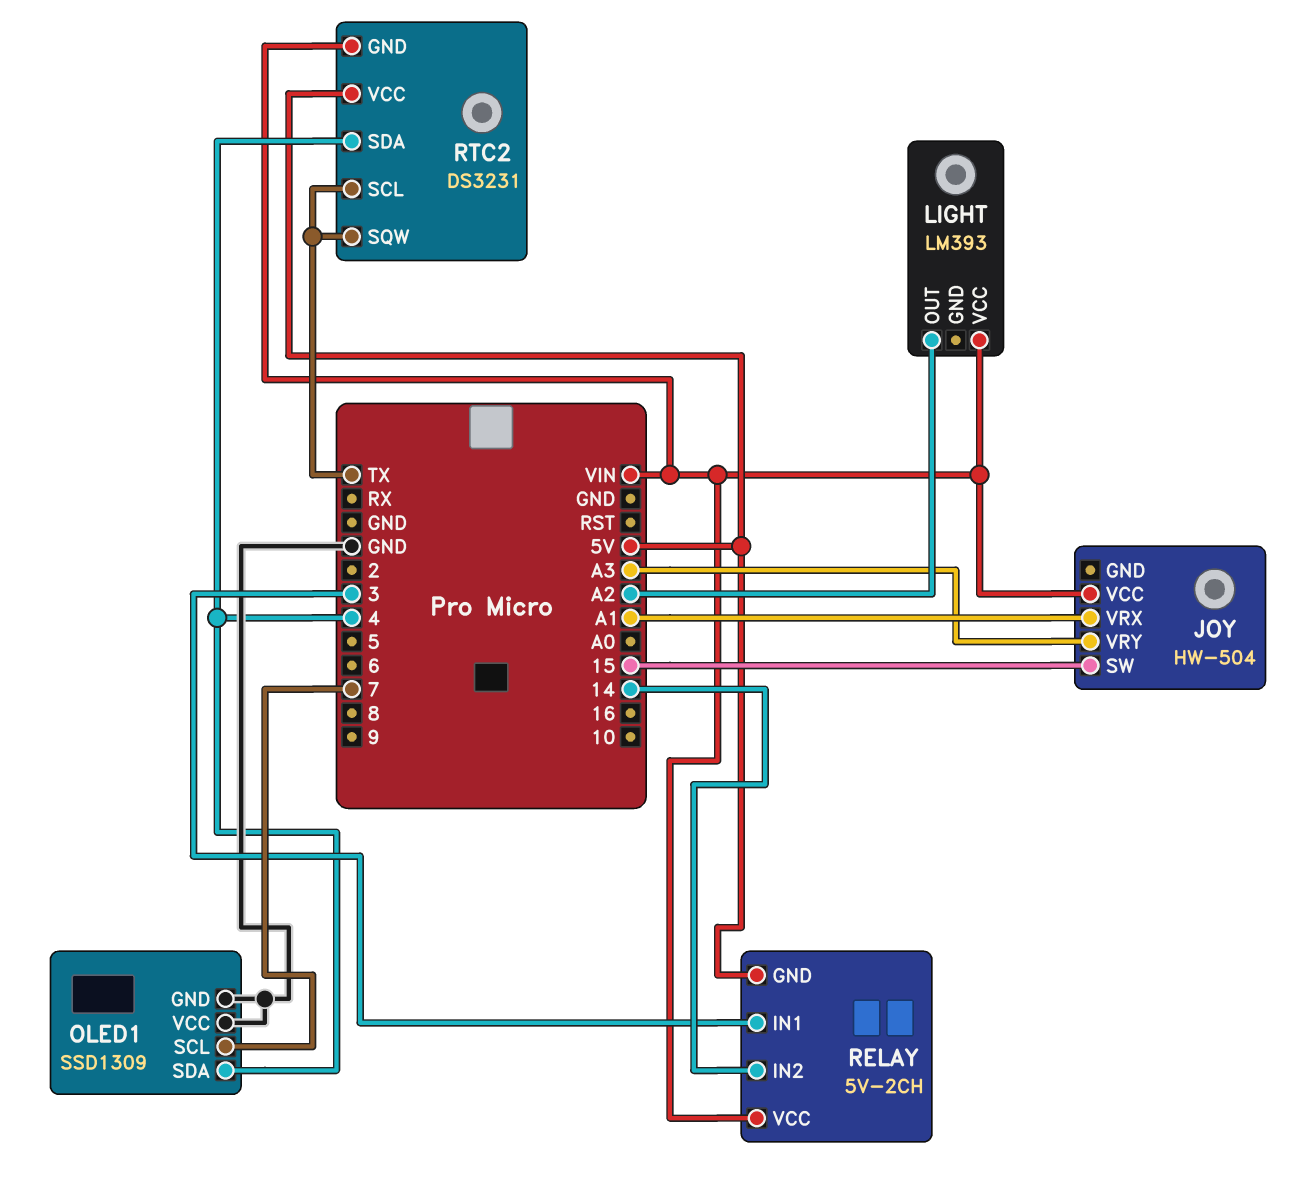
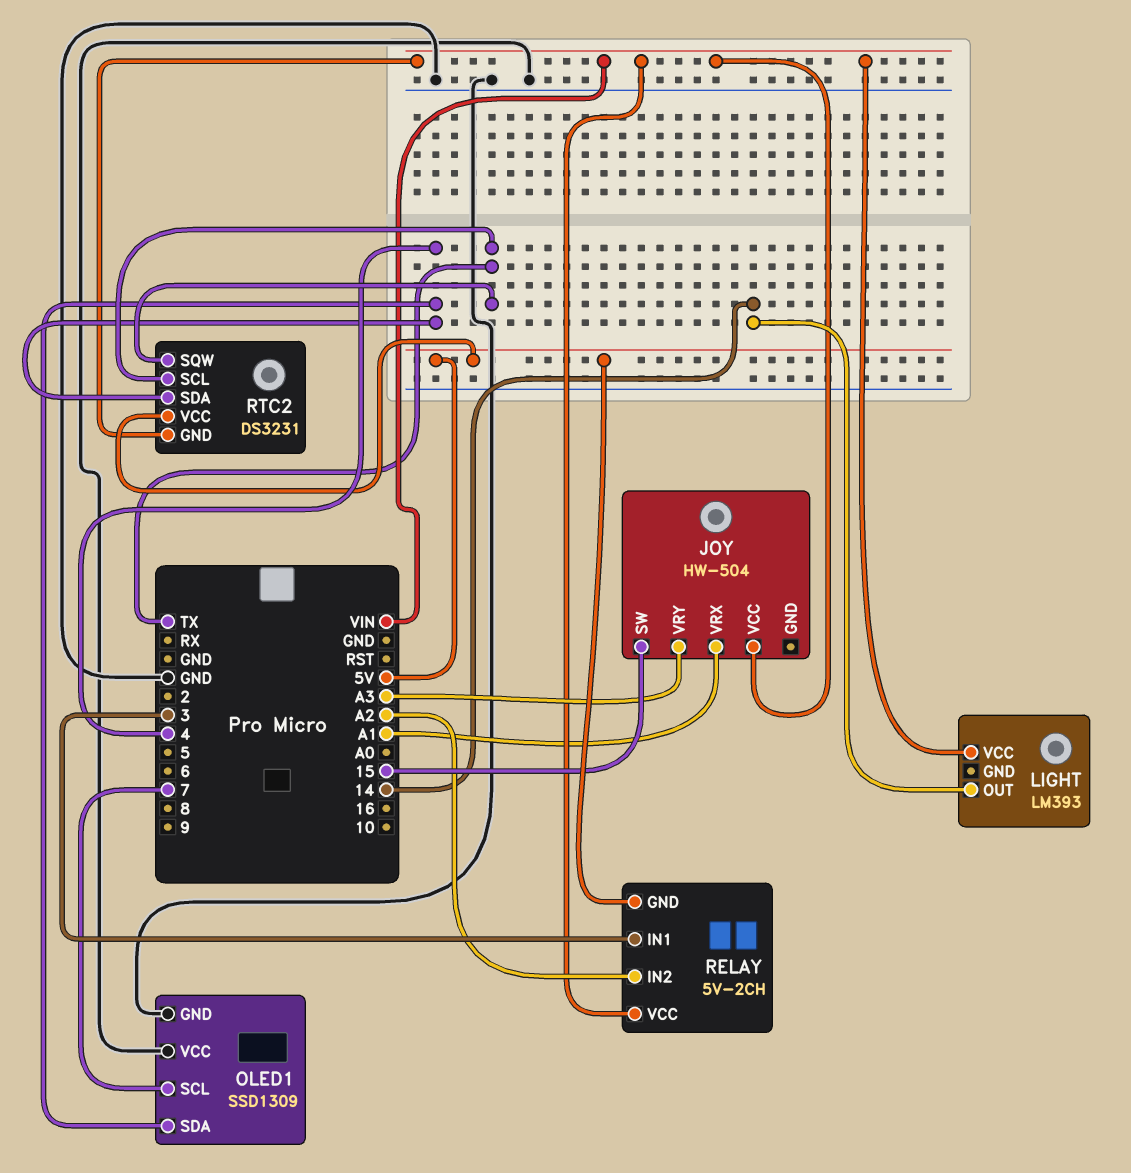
LIGHT pin OUT: A2 -> 14
RELAY pin IN2: 14 -> A2

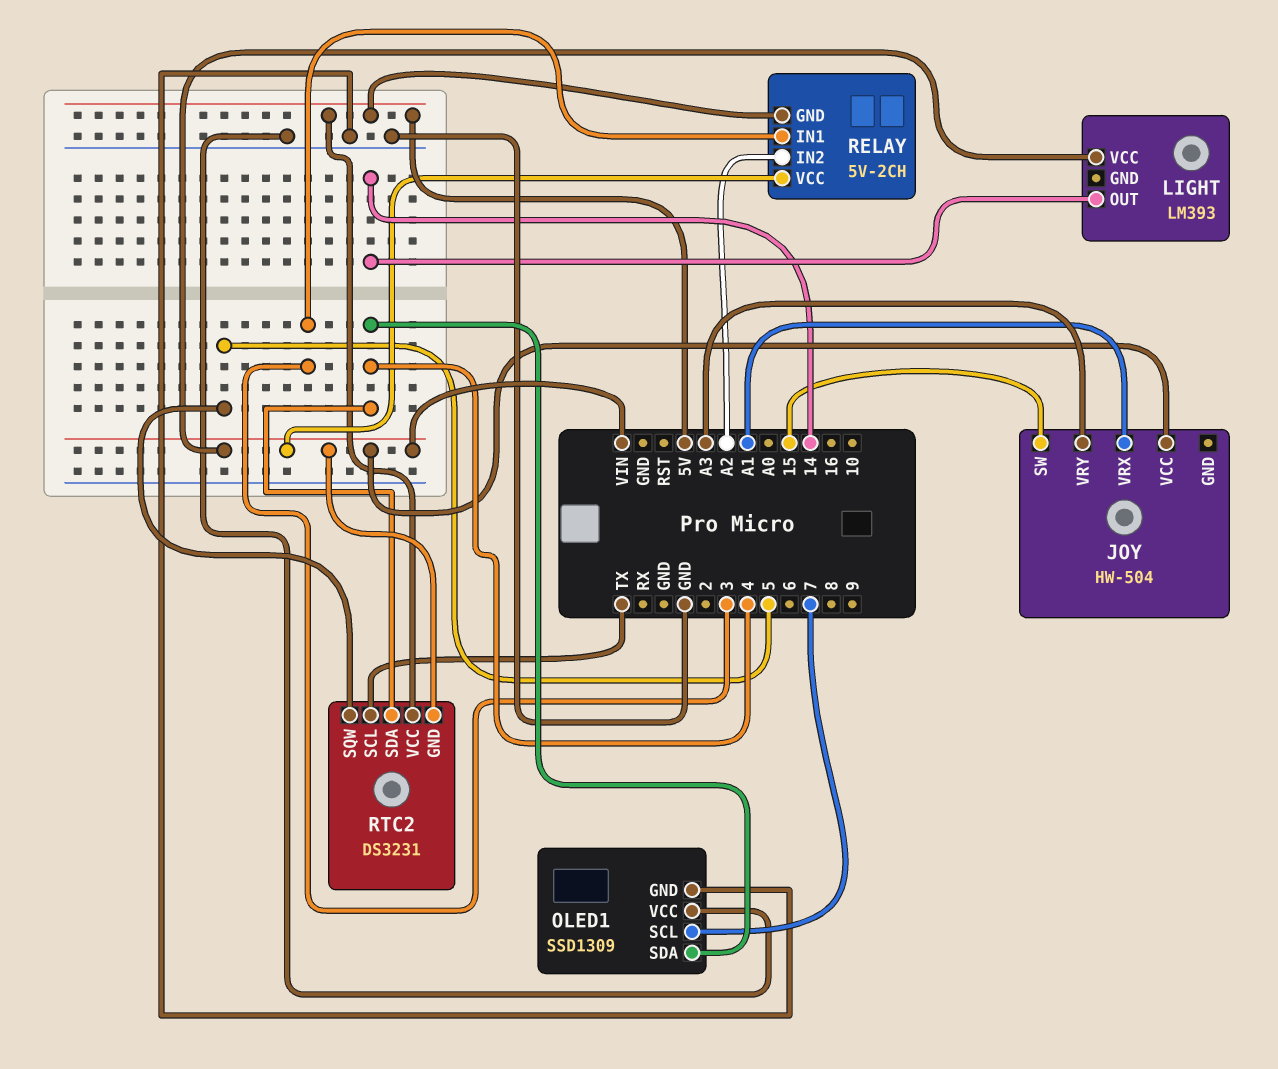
RTC2 pin SQW: TX -> 5

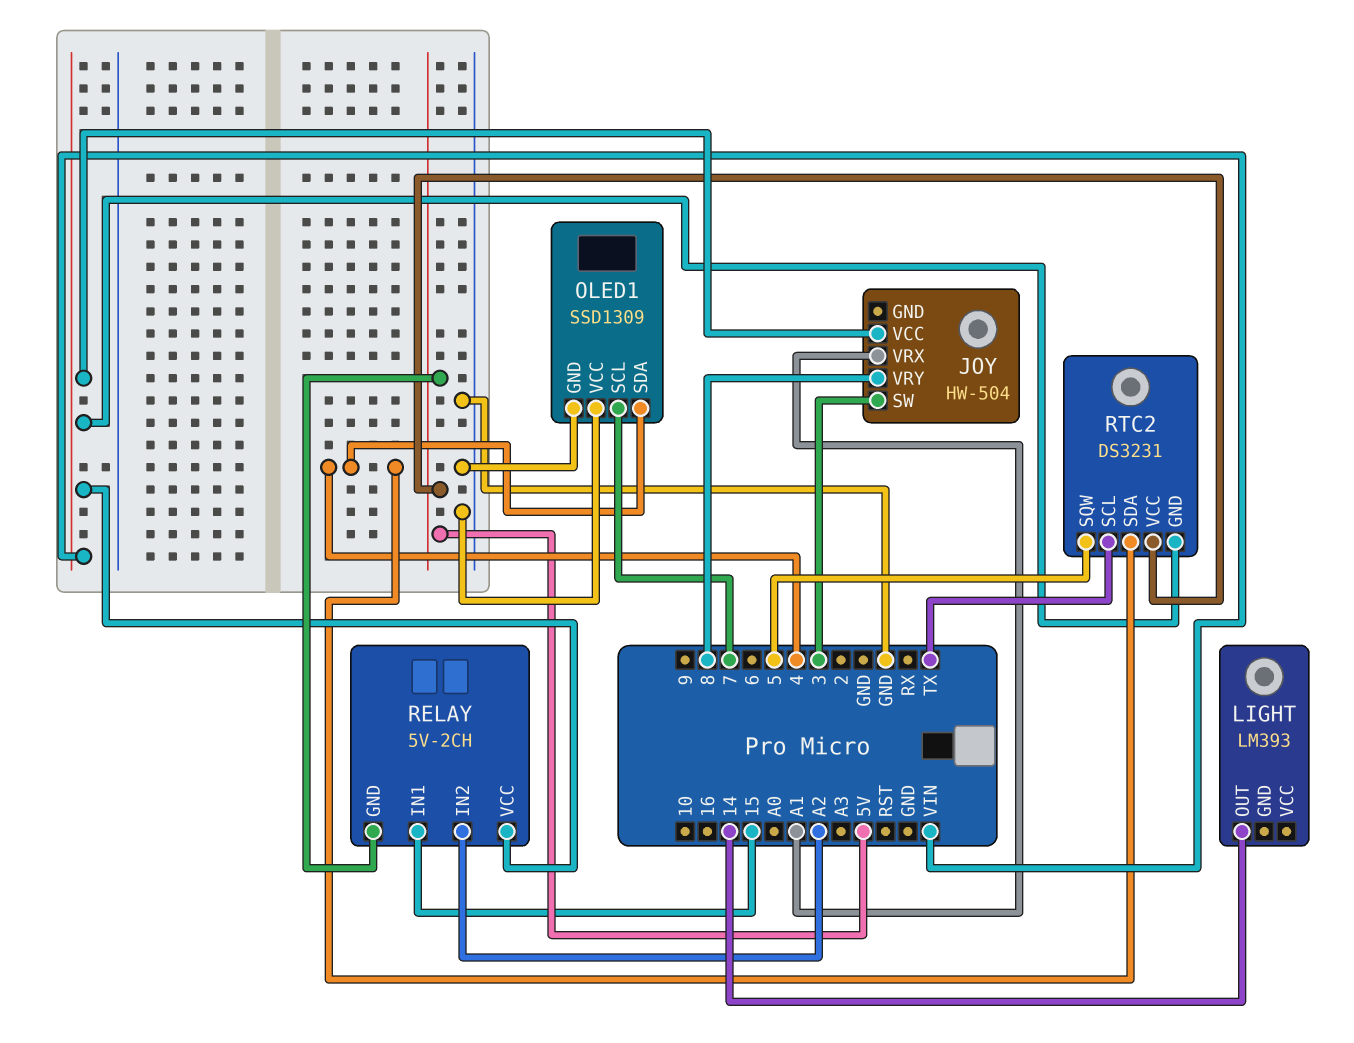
JOY pin SW: 15 -> 3
JOY pin VRY: A3 -> 8
LIGHT pin VCC: VIN -> none
RELAY pin IN1: 3 -> 15

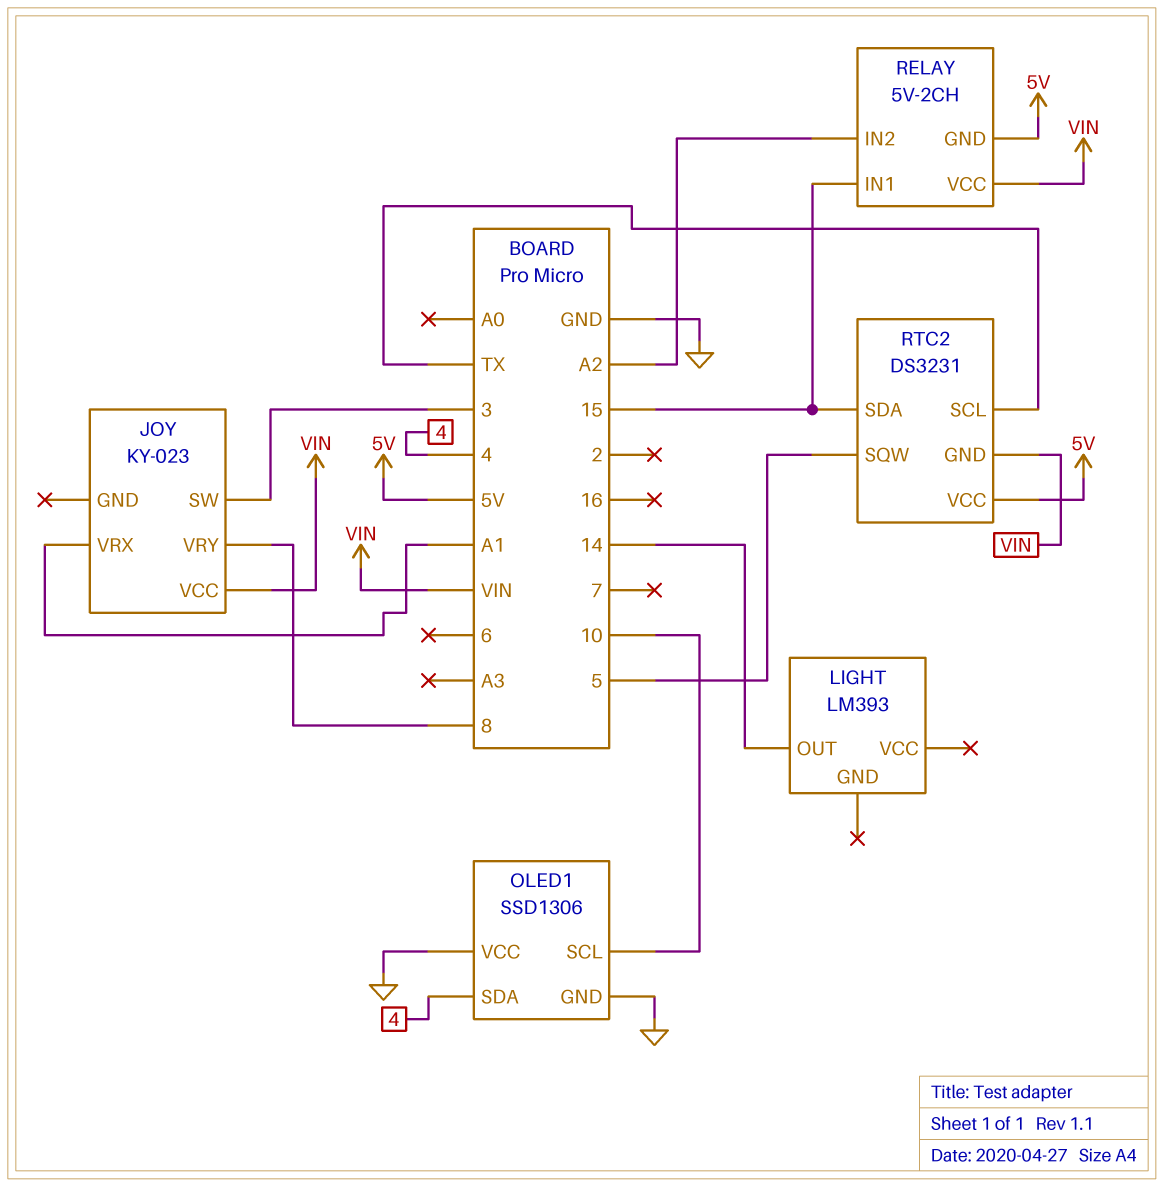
JOY: HW-504 -> KY-023
OLED1: SSD1309 -> SSD1306
OLED1 pin SCL: 7 -> 10
RTC2 pin SDA: 4 -> 15

